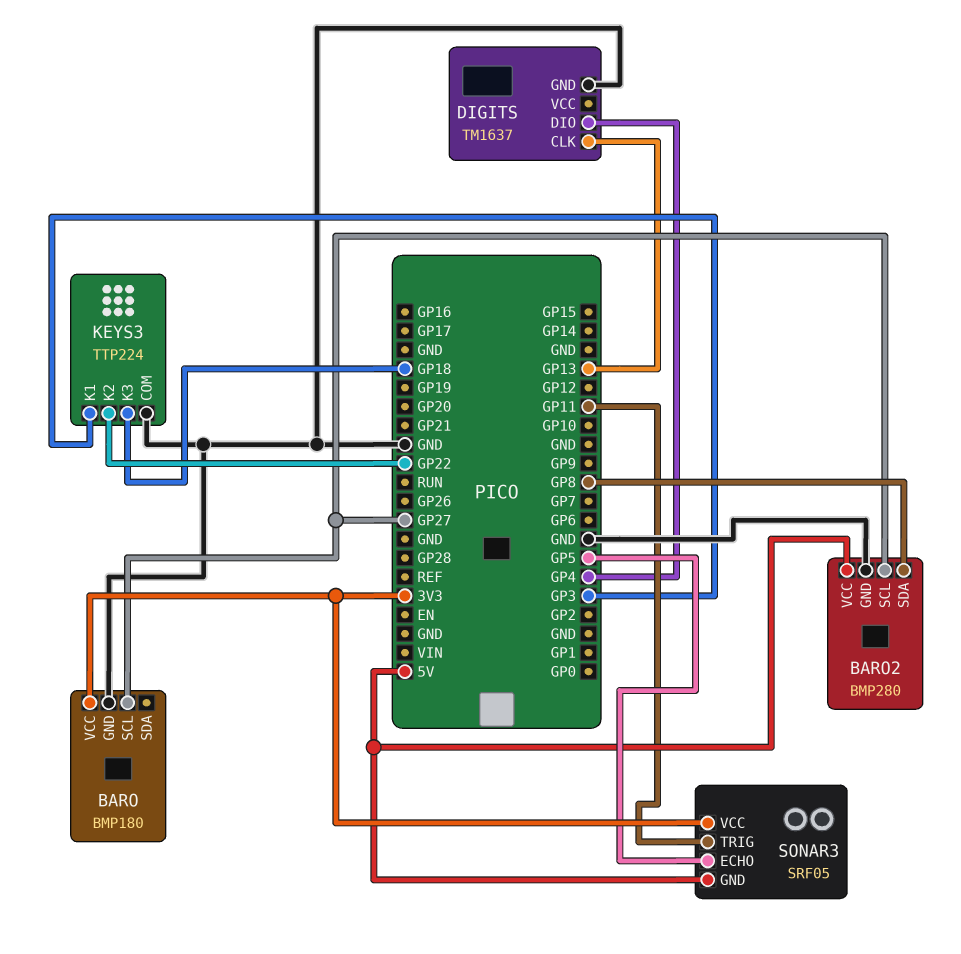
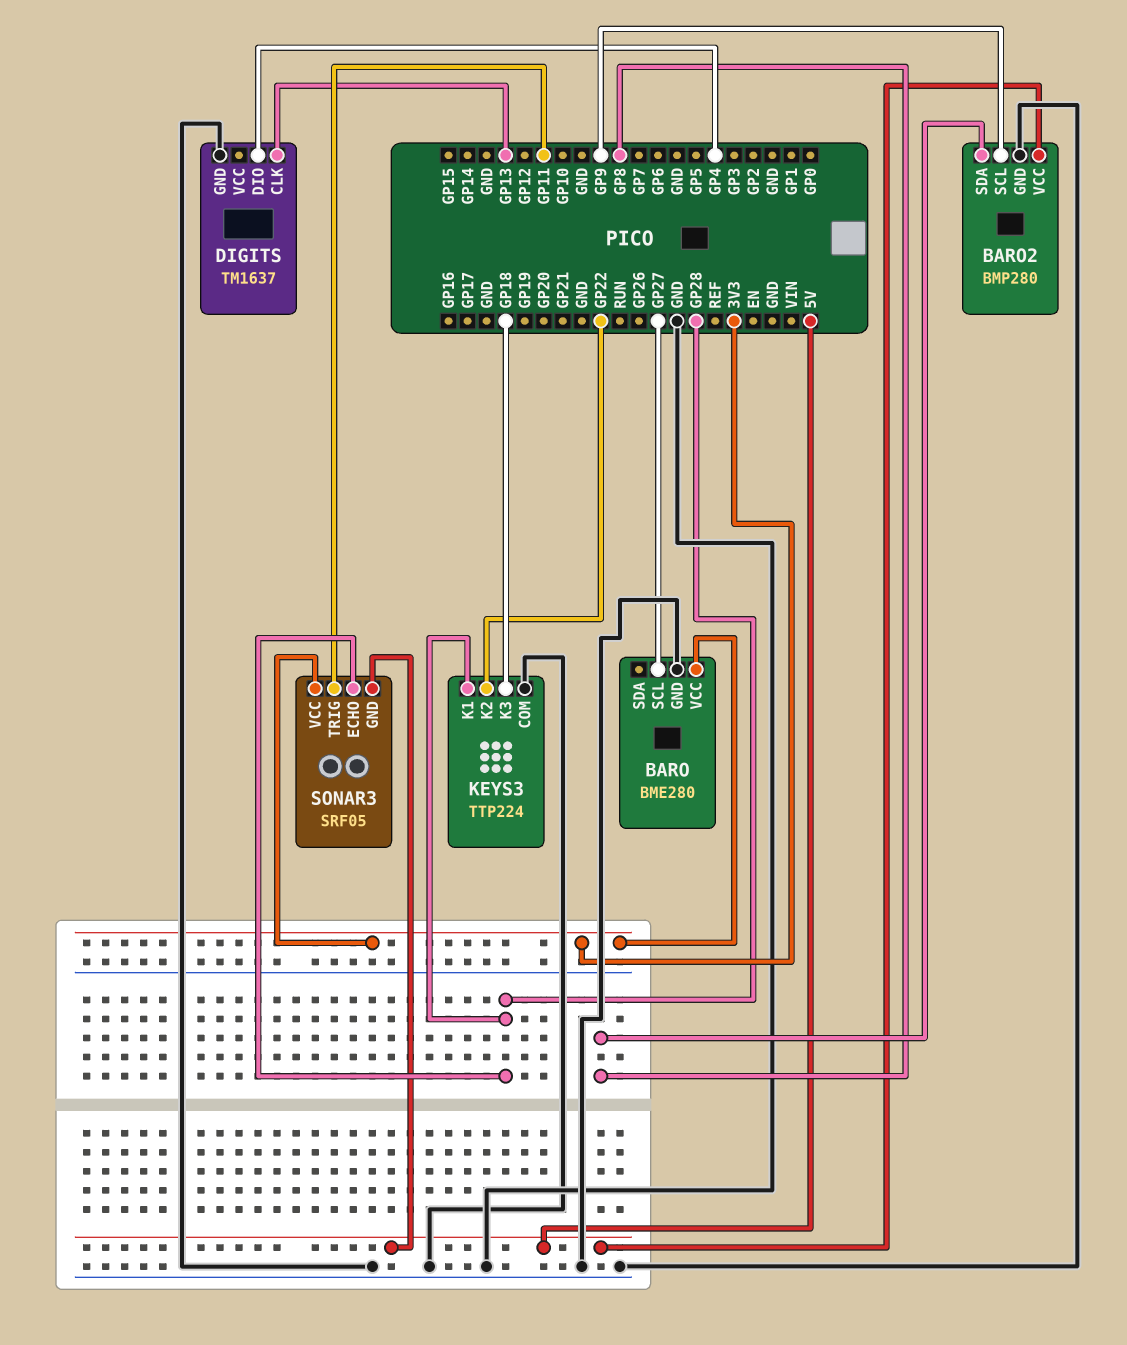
BARO: BMP180 -> BME280
BARO2 pin SCL: GP27 -> GP9
KEYS3 pin K1: GP3 -> GP28
SONAR3 pin ECHO: GP5 -> GP28

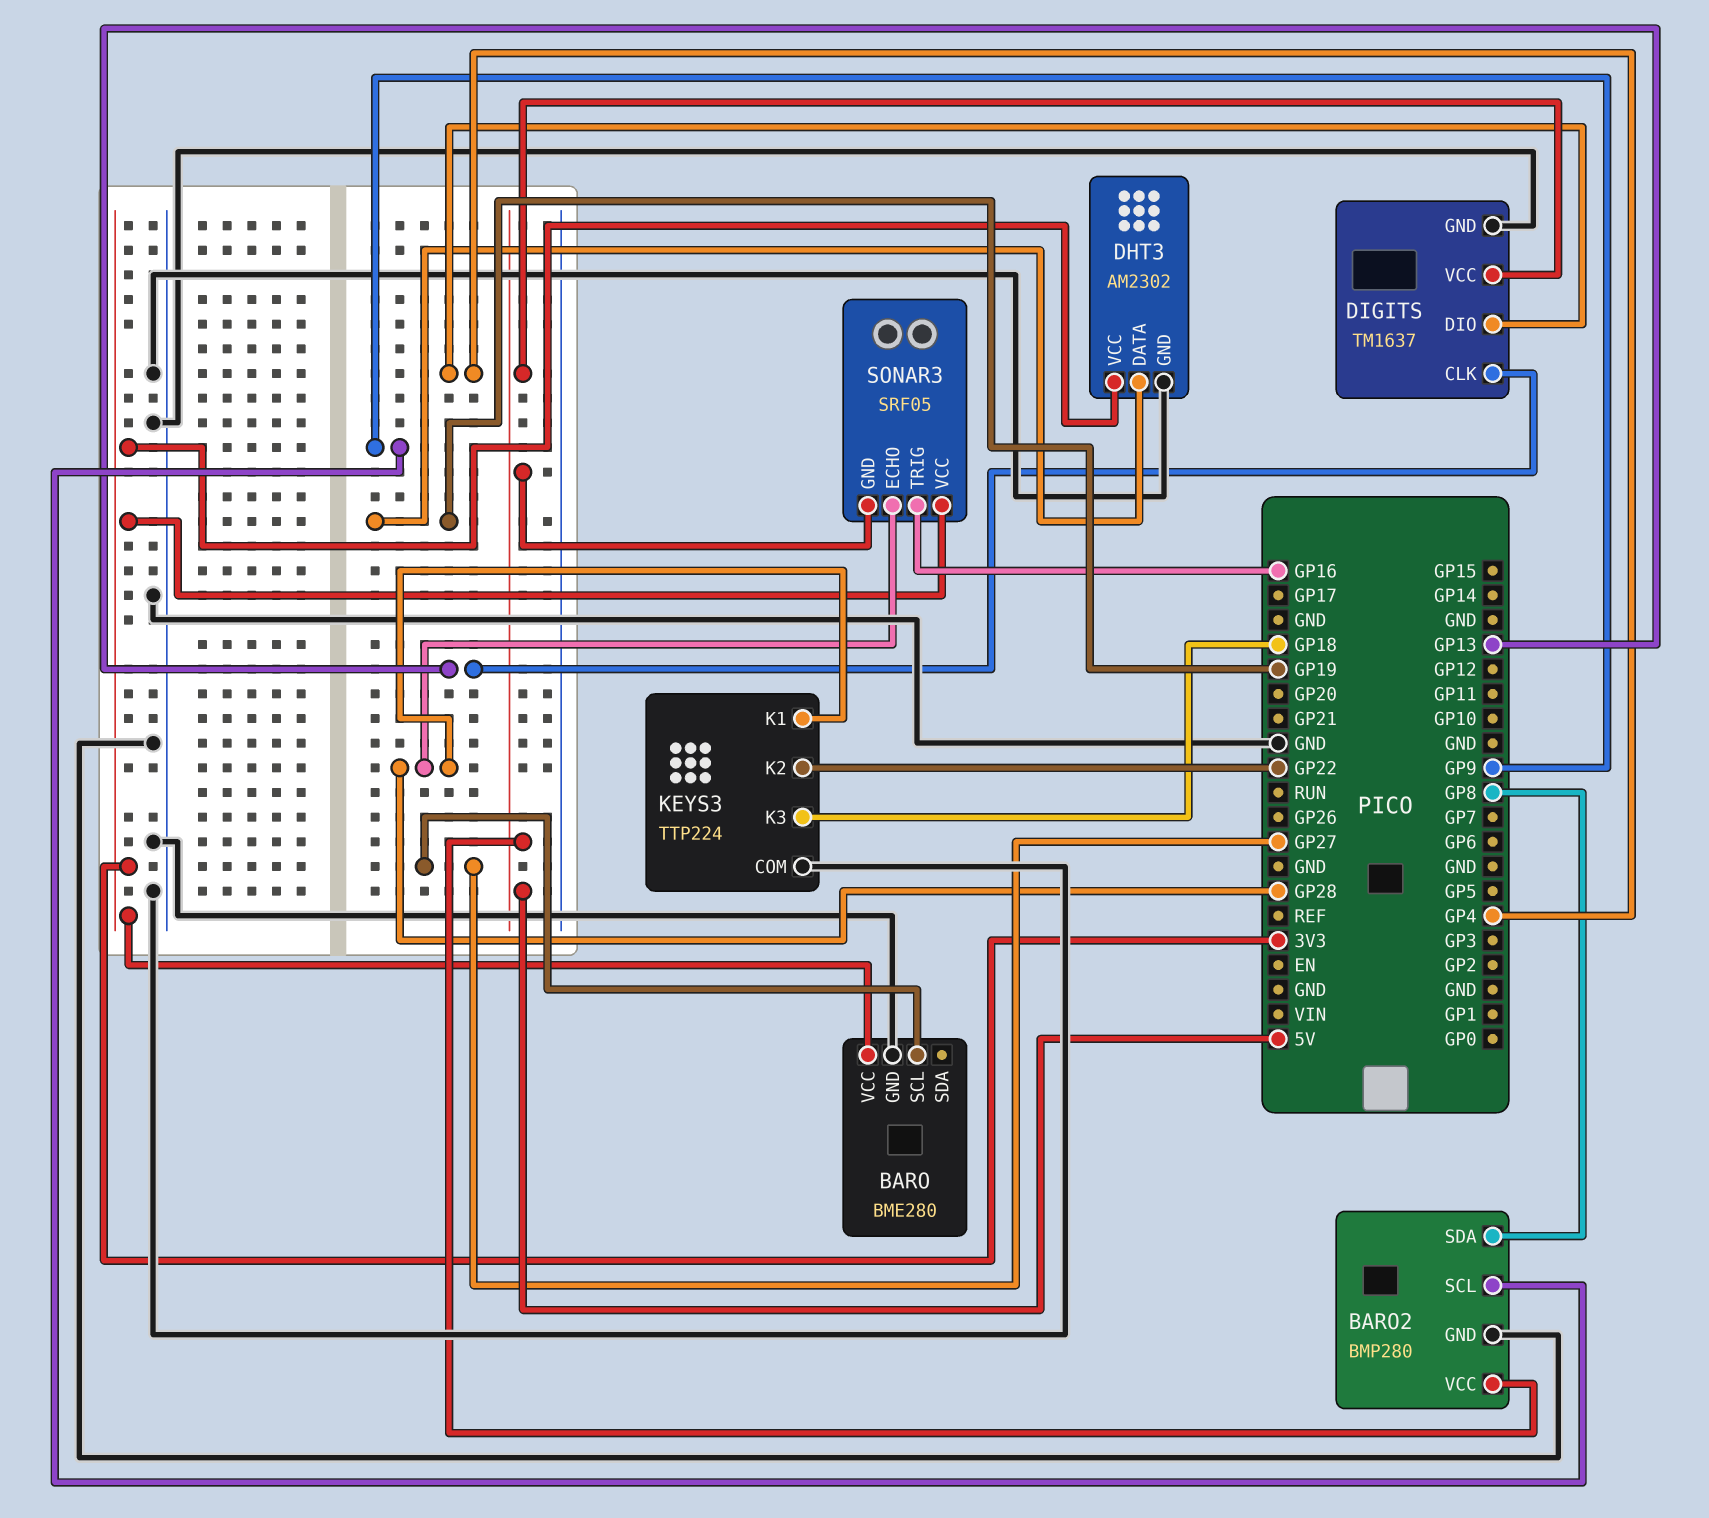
DHT3: none -> AM2302
DHT3 pin DATA: none -> GP19
DHT3 pin GND: none -> GND
DHT3 pin VCC: none -> 3V3
DIGITS pin VCC: none -> 5V
SONAR3 pin TRIG: GP11 -> GP16

